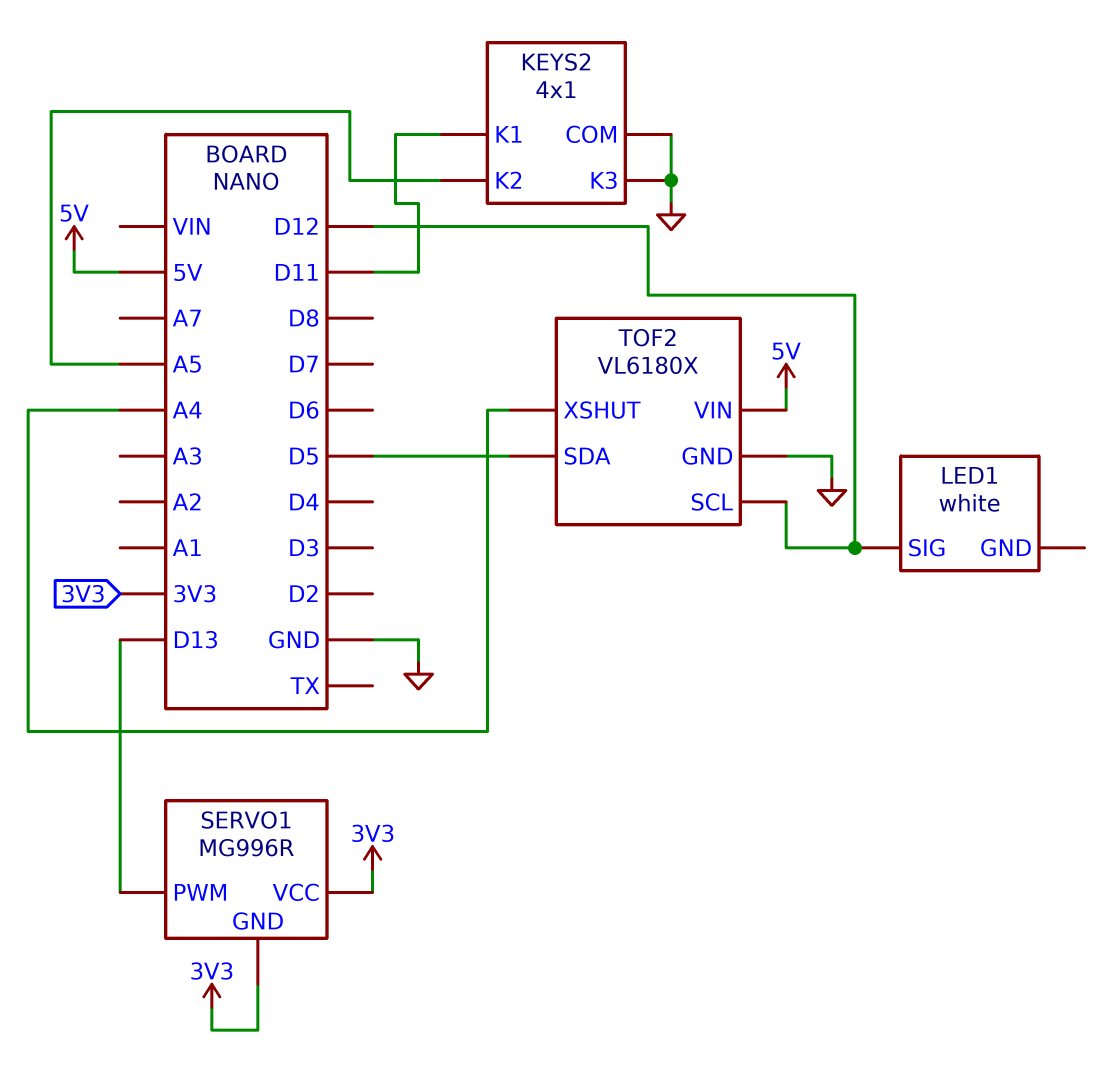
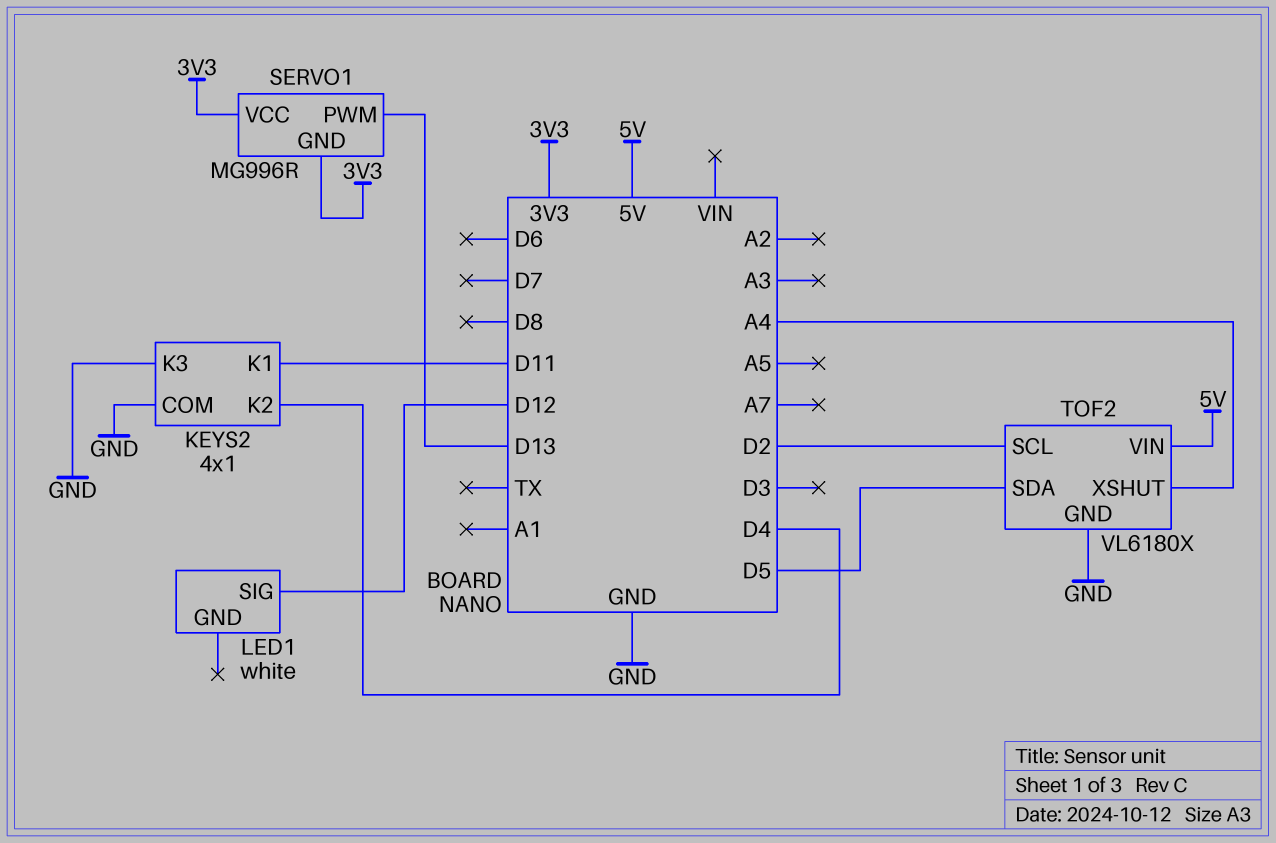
KEYS2 pin K2: A5 -> D4
TOF2 pin SCL: D12 -> D2

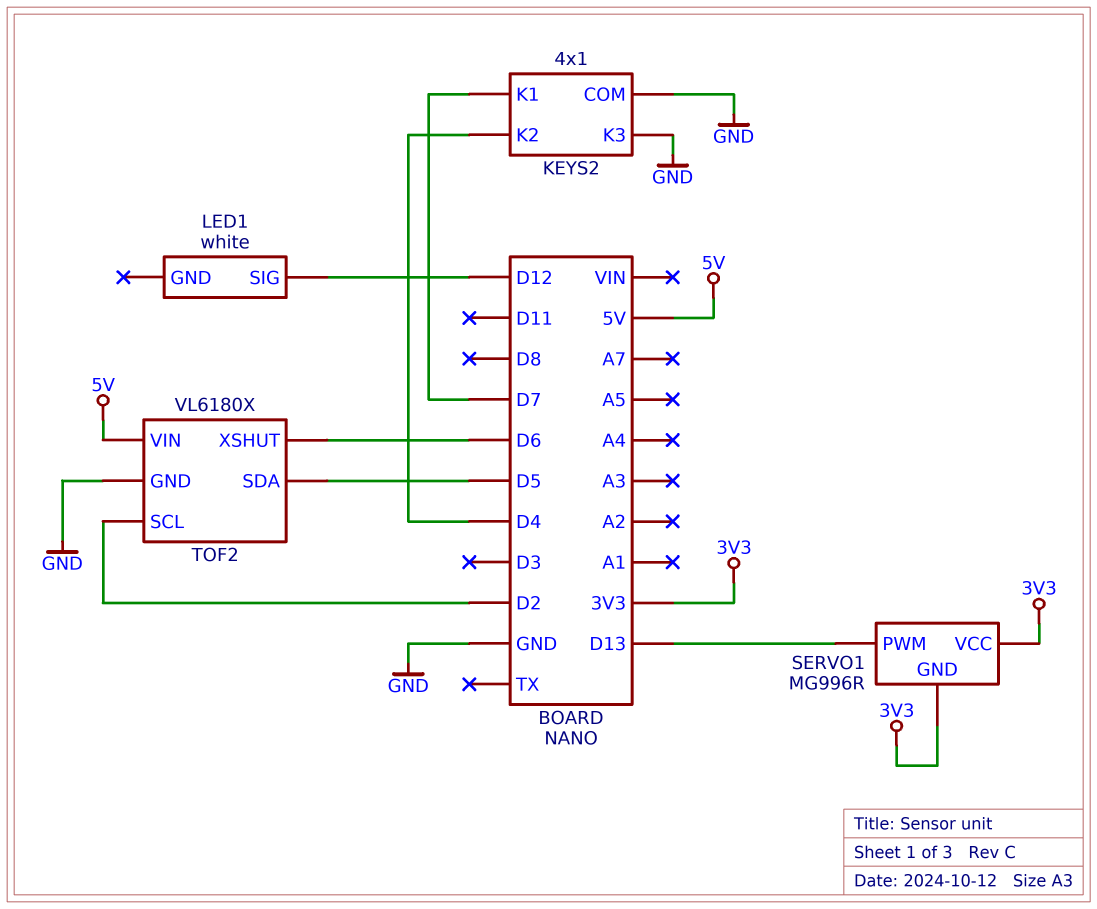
KEYS2 pin K1: D11 -> D7
TOF2 pin XSHUT: A4 -> D6

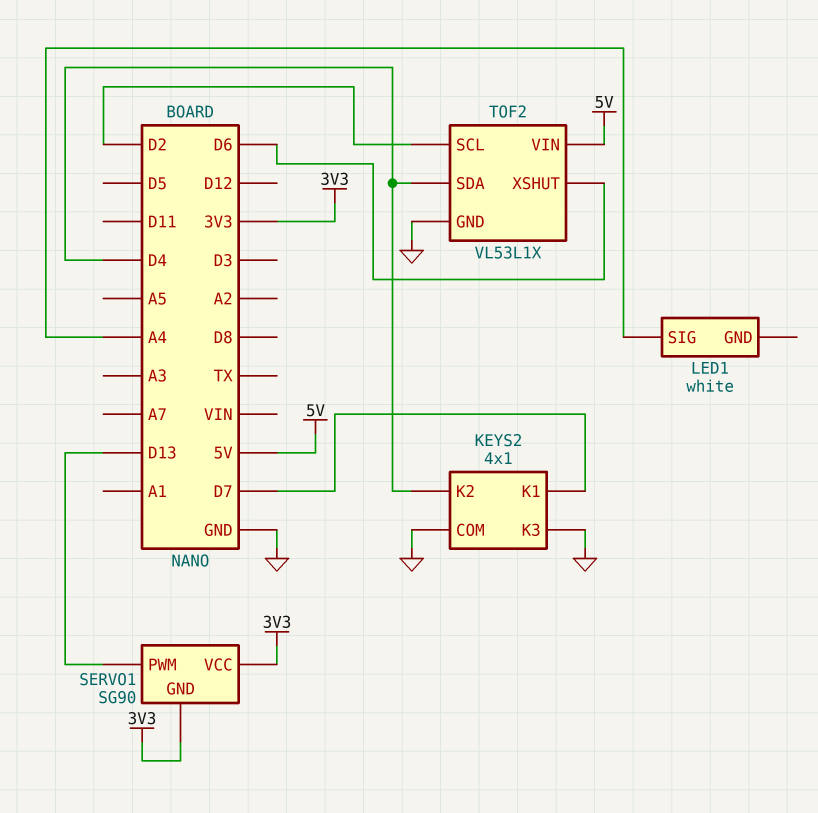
LED1 pin SIG: D12 -> A4
SERVO1: MG996R -> SG90
TOF2: VL6180X -> VL53L1X
TOF2 pin SDA: D5 -> D4

